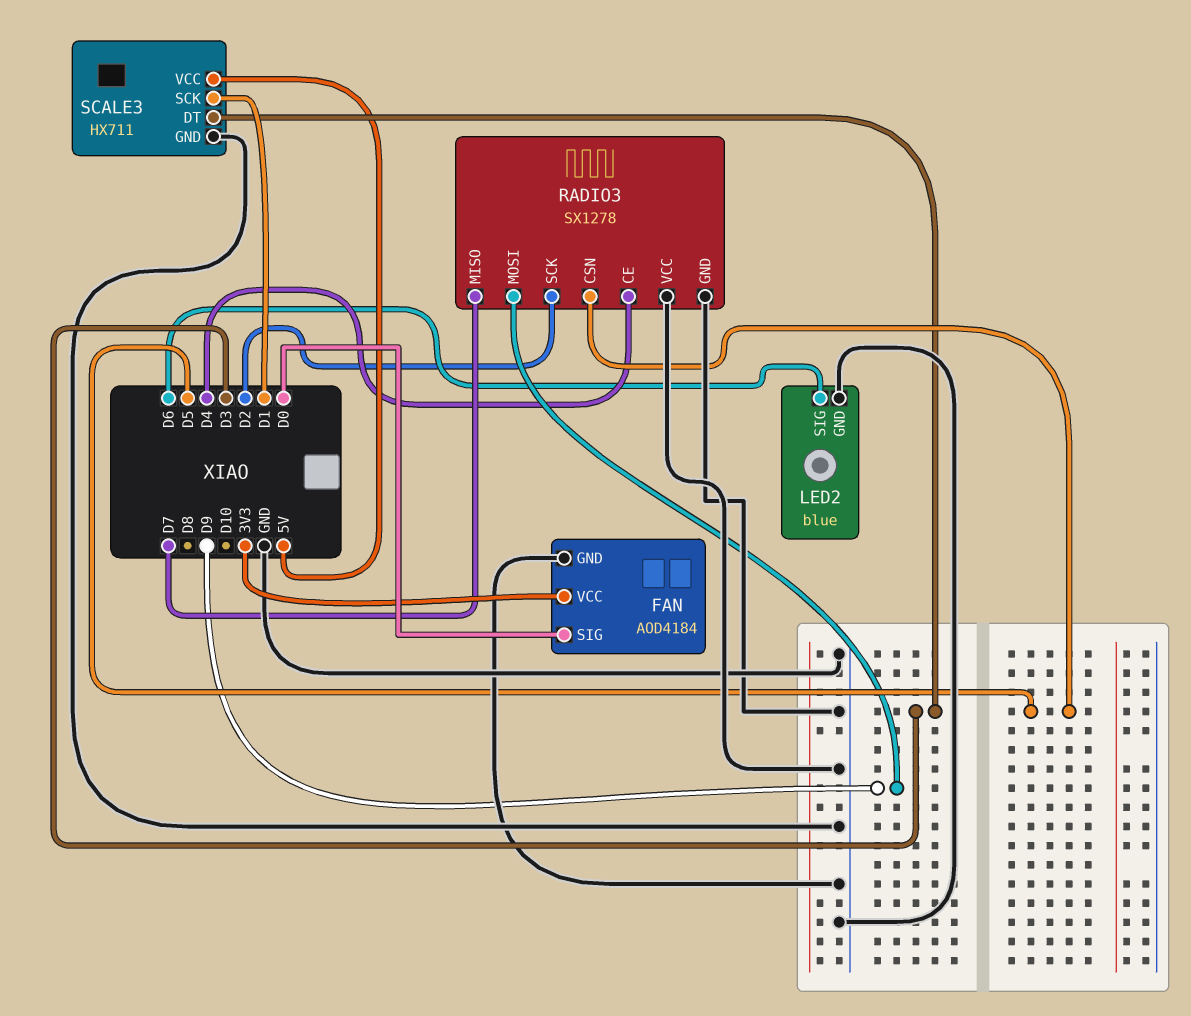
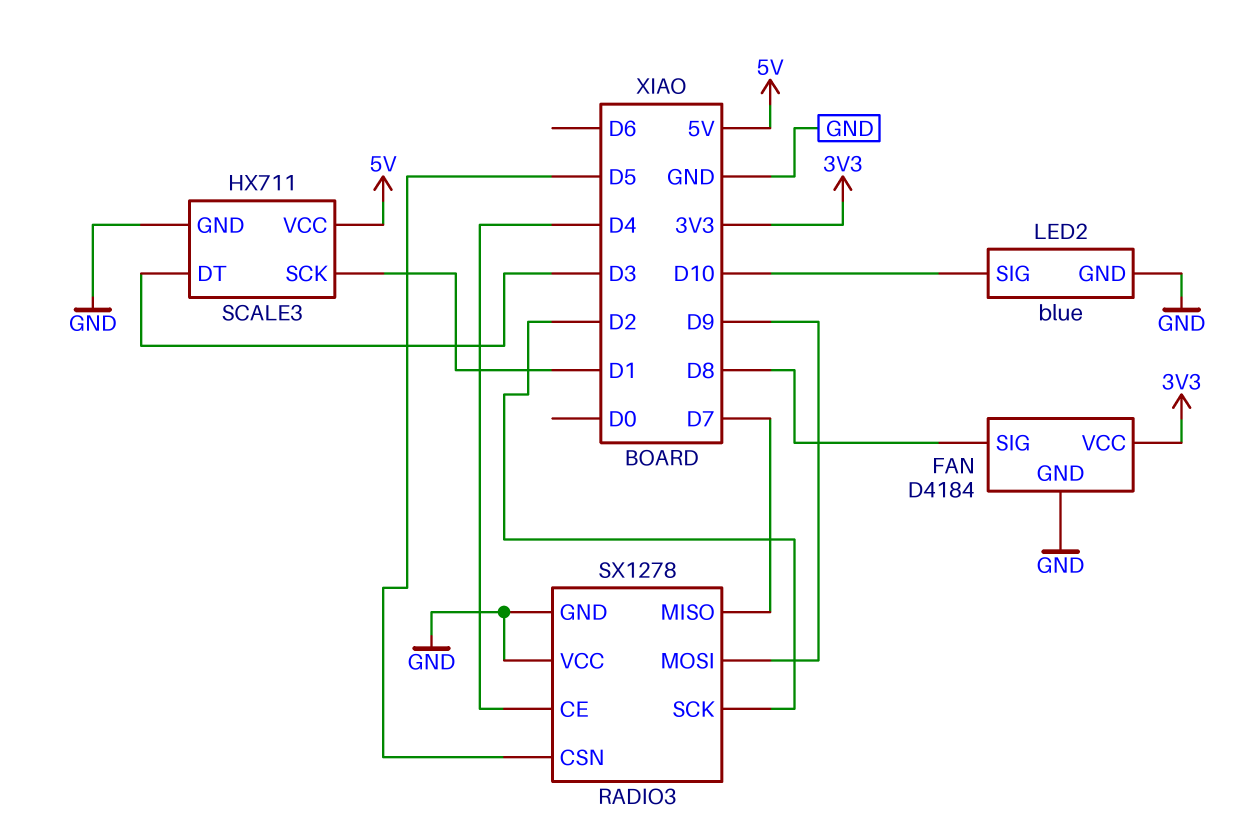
FAN: AOD4184 -> D4184
FAN pin SIG: D0 -> D8
LED2 pin SIG: D6 -> D10

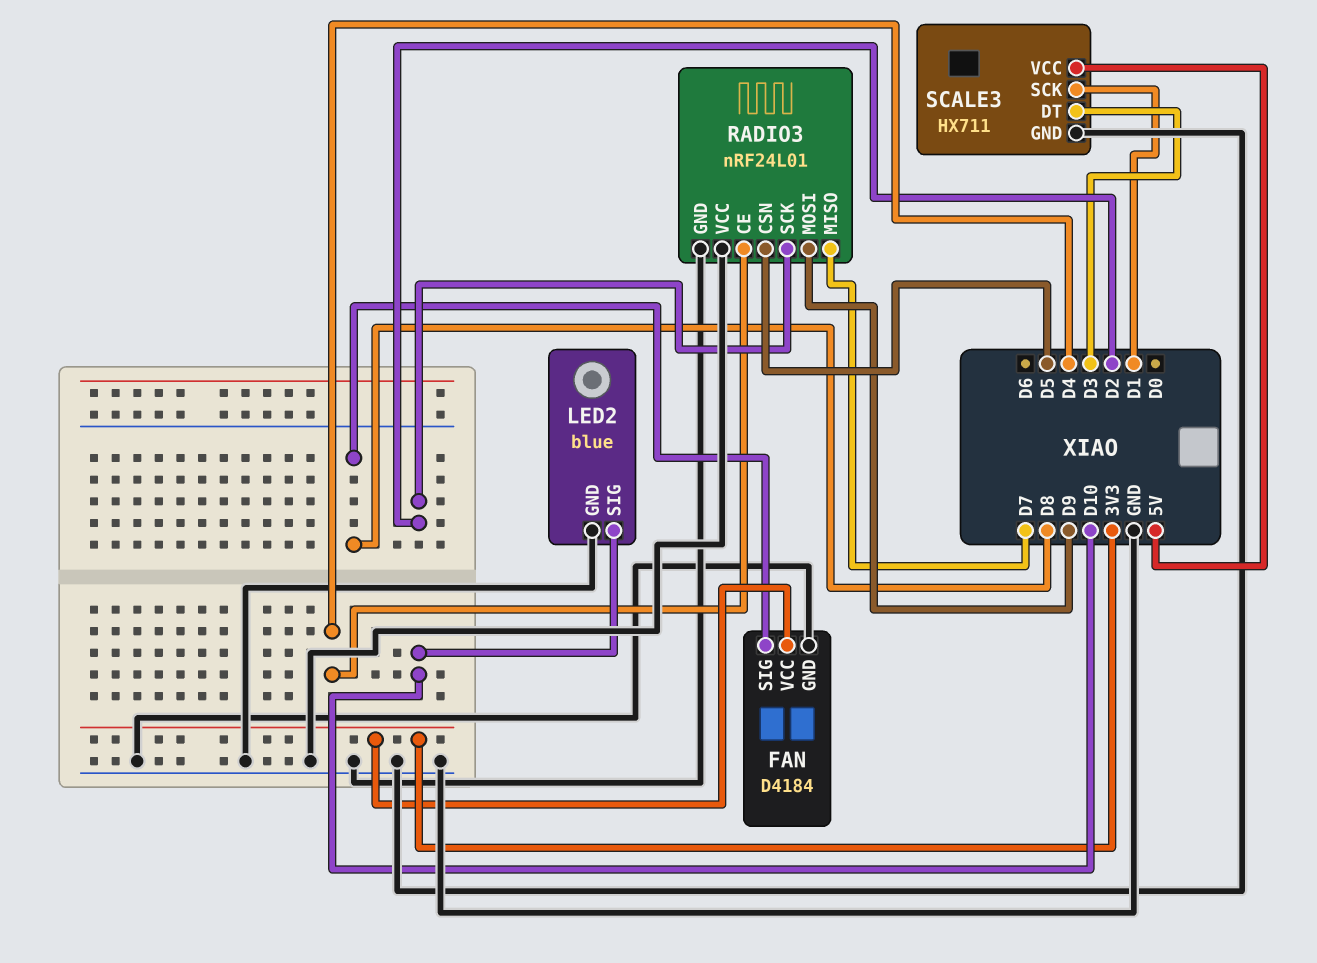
RADIO3: SX1278 -> nRF24L01

